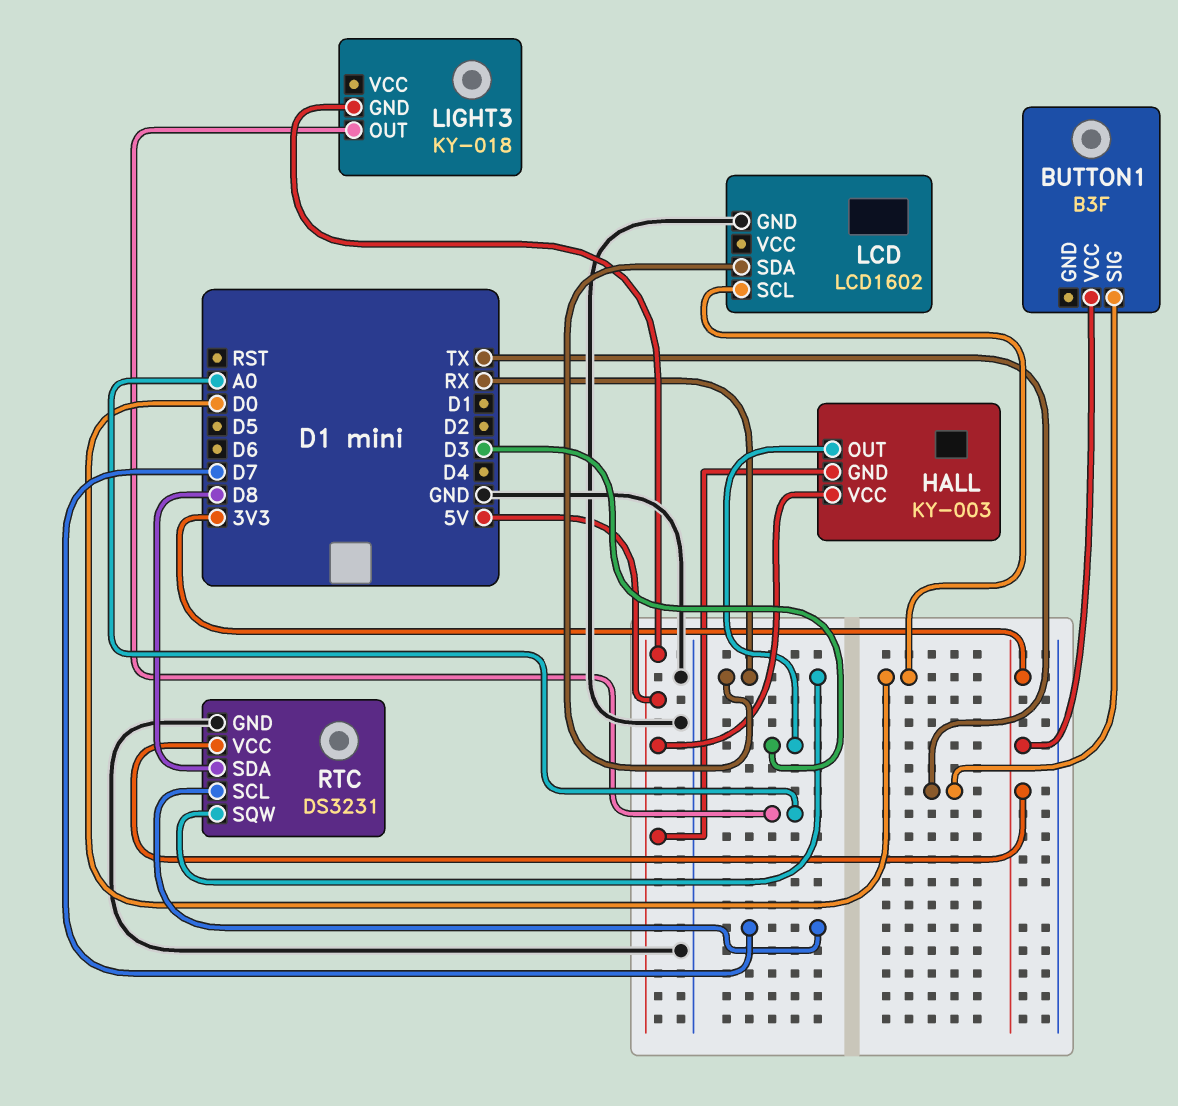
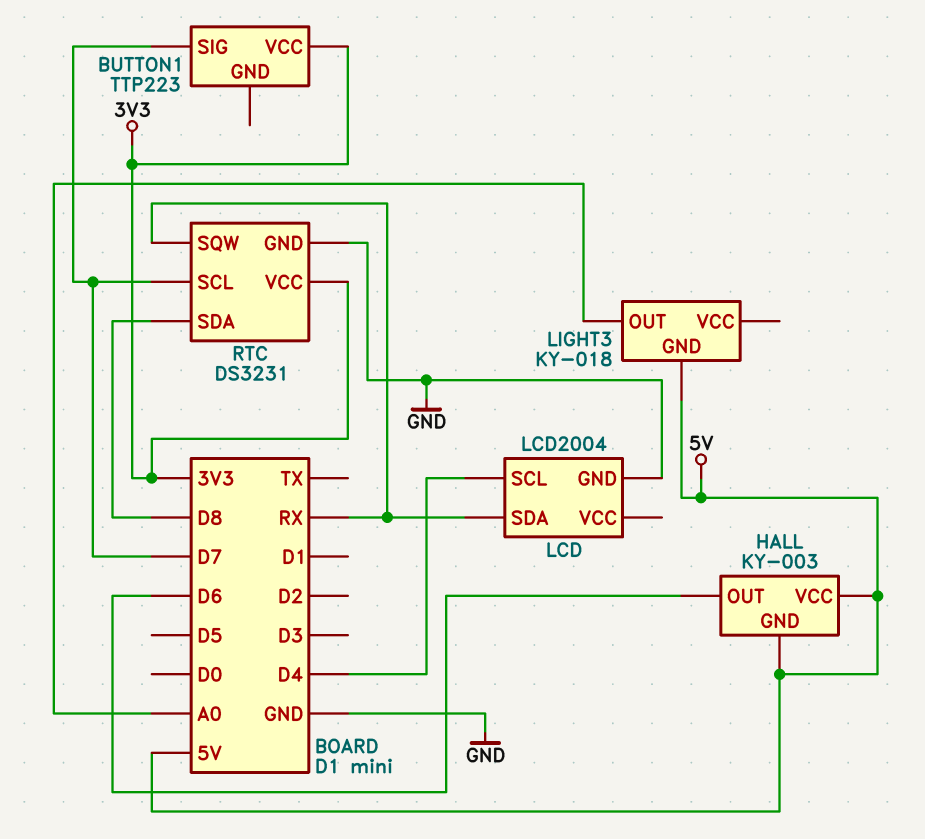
BUTTON1: B3F -> TTP223
BUTTON1 pin SIG: TX -> D7
HALL pin OUT: D3 -> D6
LCD: LCD1602 -> LCD2004
LCD pin SCL: D0 -> D4

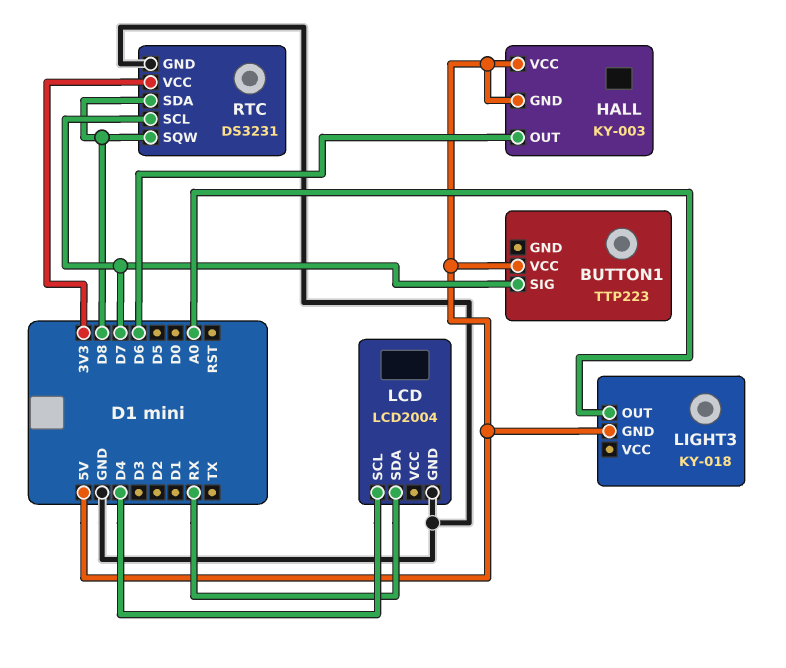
BUTTON1 pin VCC: 3V3 -> 5V
RTC pin SQW: RX -> D8

